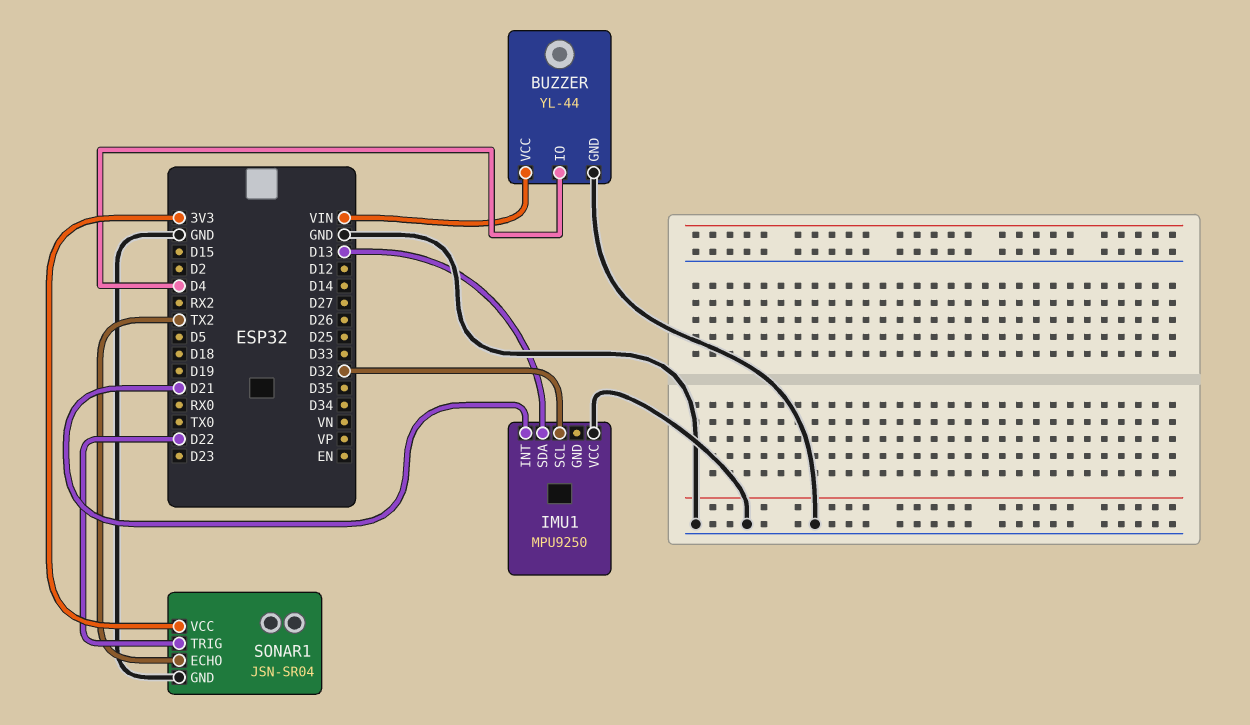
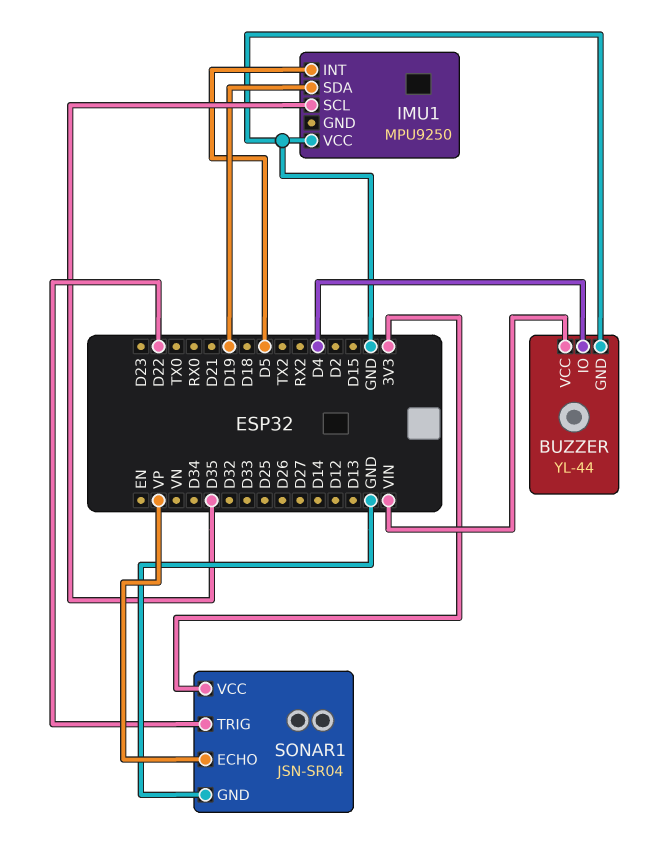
IMU1 pin INT: D21 -> D5
IMU1 pin SCL: D32 -> D35
IMU1 pin SDA: D13 -> D19
SONAR1 pin ECHO: TX2 -> VP

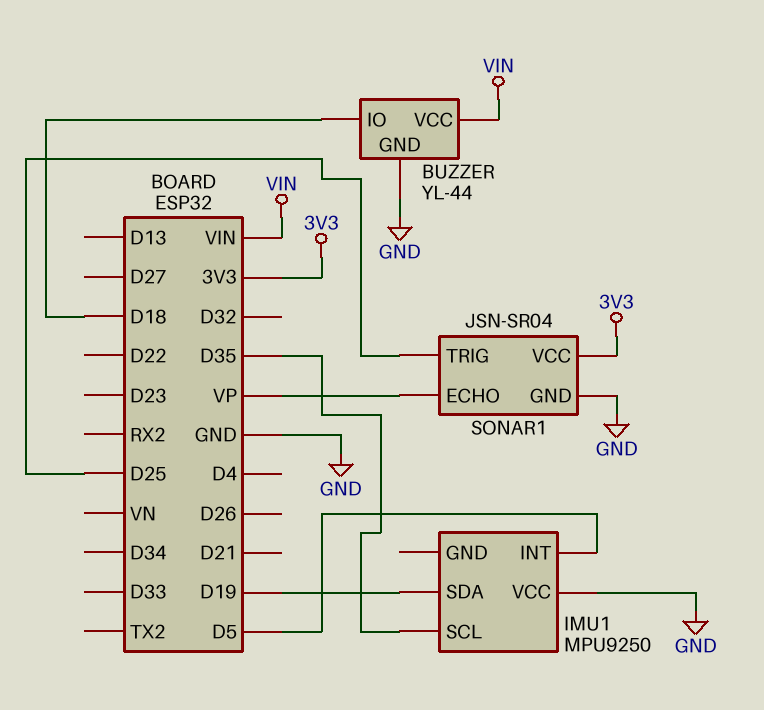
BUZZER pin IO: D4 -> D18
SONAR1 pin TRIG: D22 -> D25

